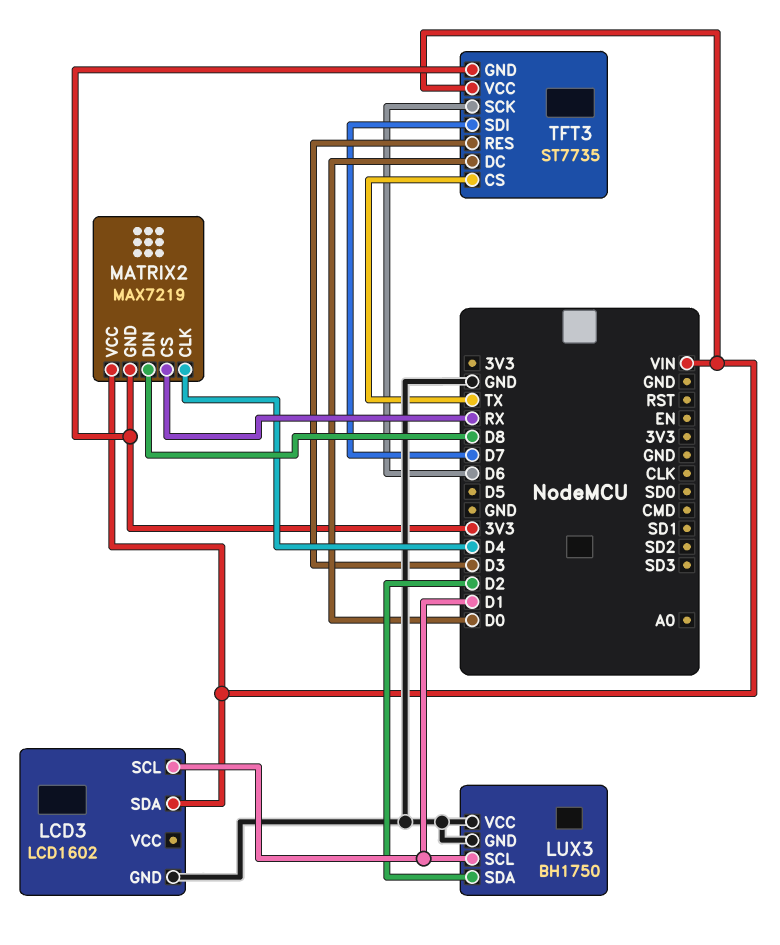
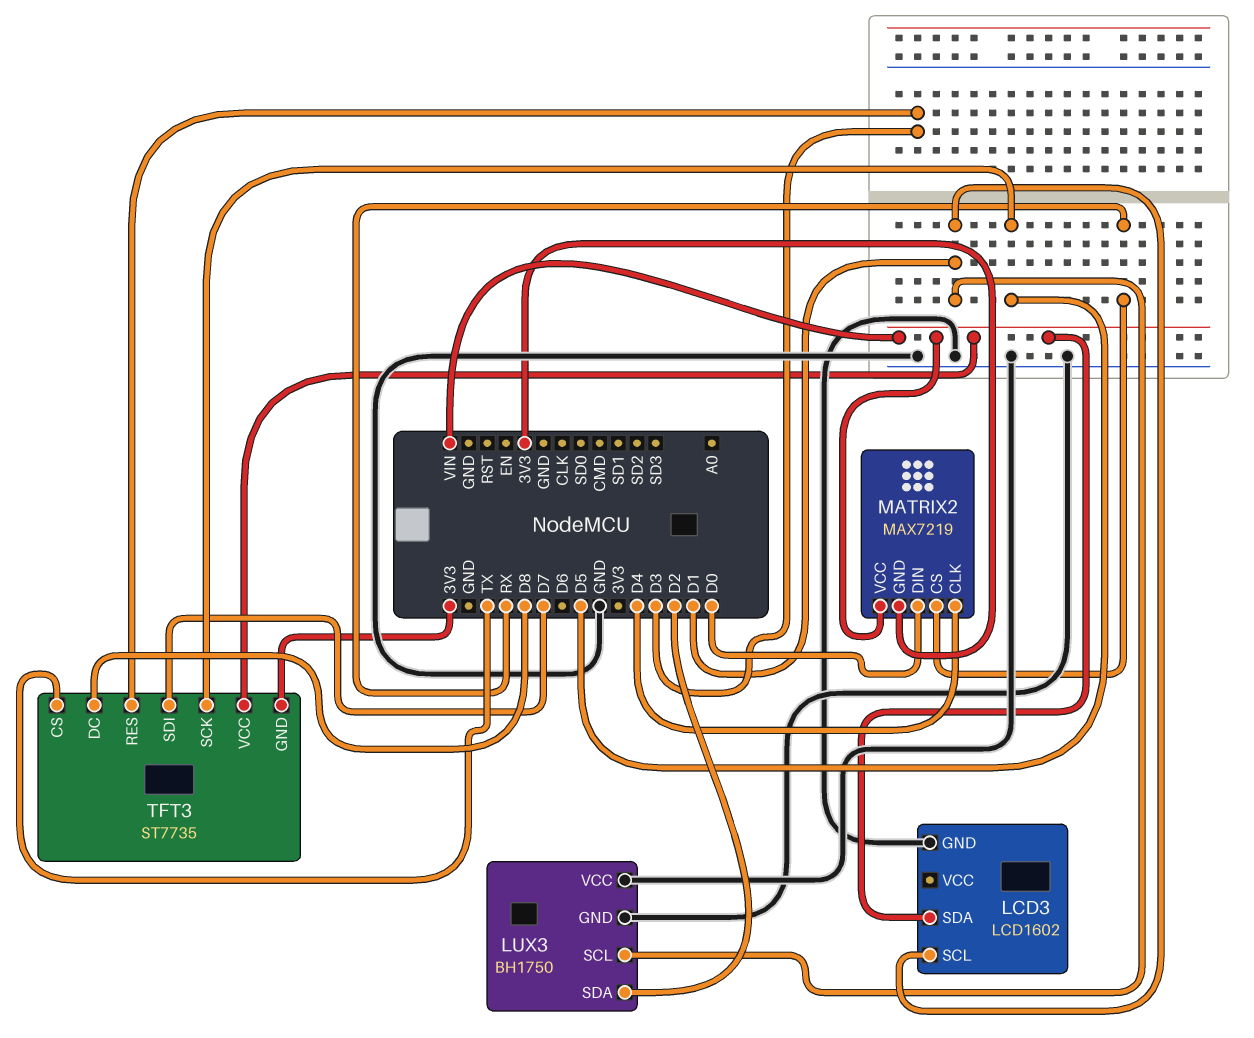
MATRIX2 pin DIN: D8 -> D0
TFT3 pin DC: D0 -> D8
TFT3 pin SCK: D6 -> D5

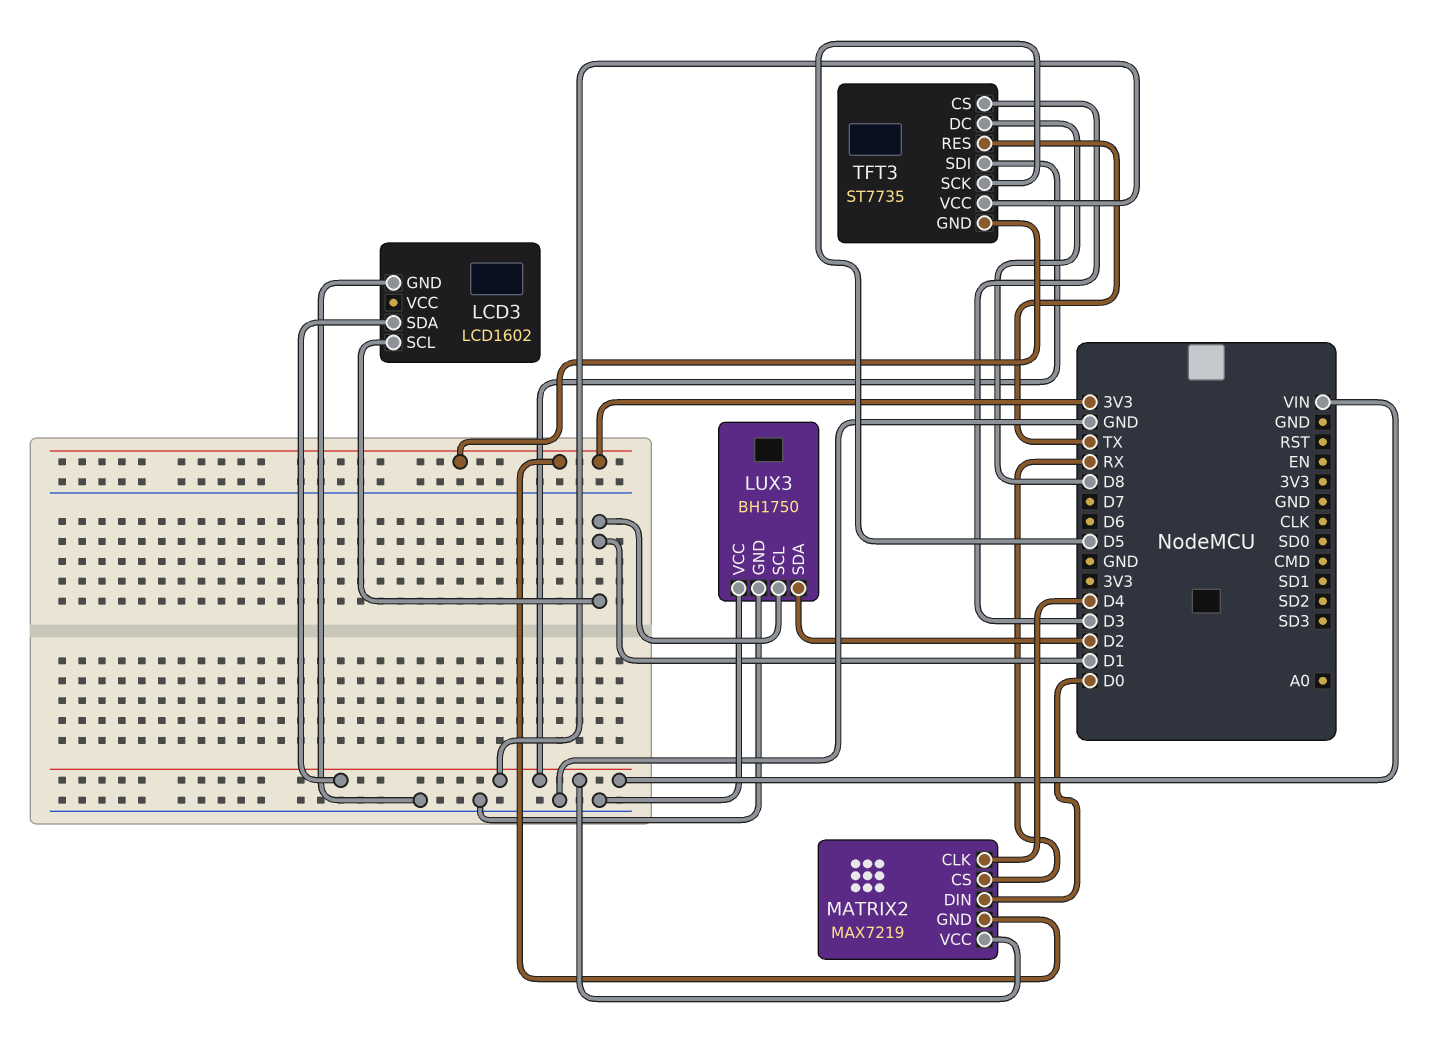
TFT3 pin CS: TX -> D3
TFT3 pin RES: D3 -> TX
TFT3 pin SDI: D7 -> VIN

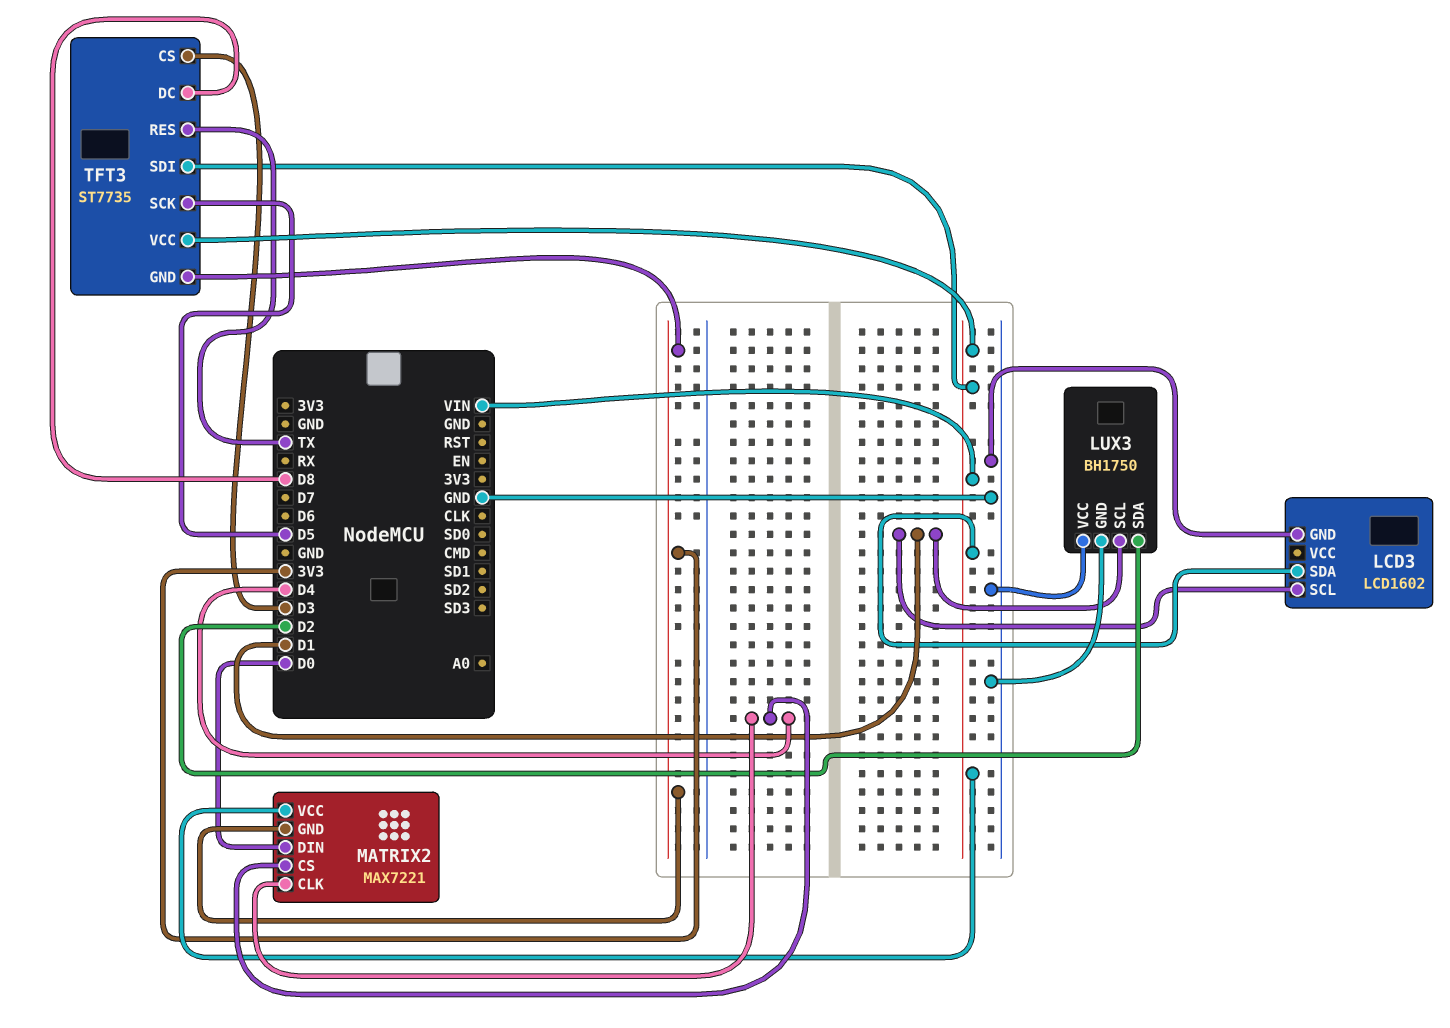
MATRIX2: MAX7219 -> MAX7221
MATRIX2 pin CS: RX -> D4

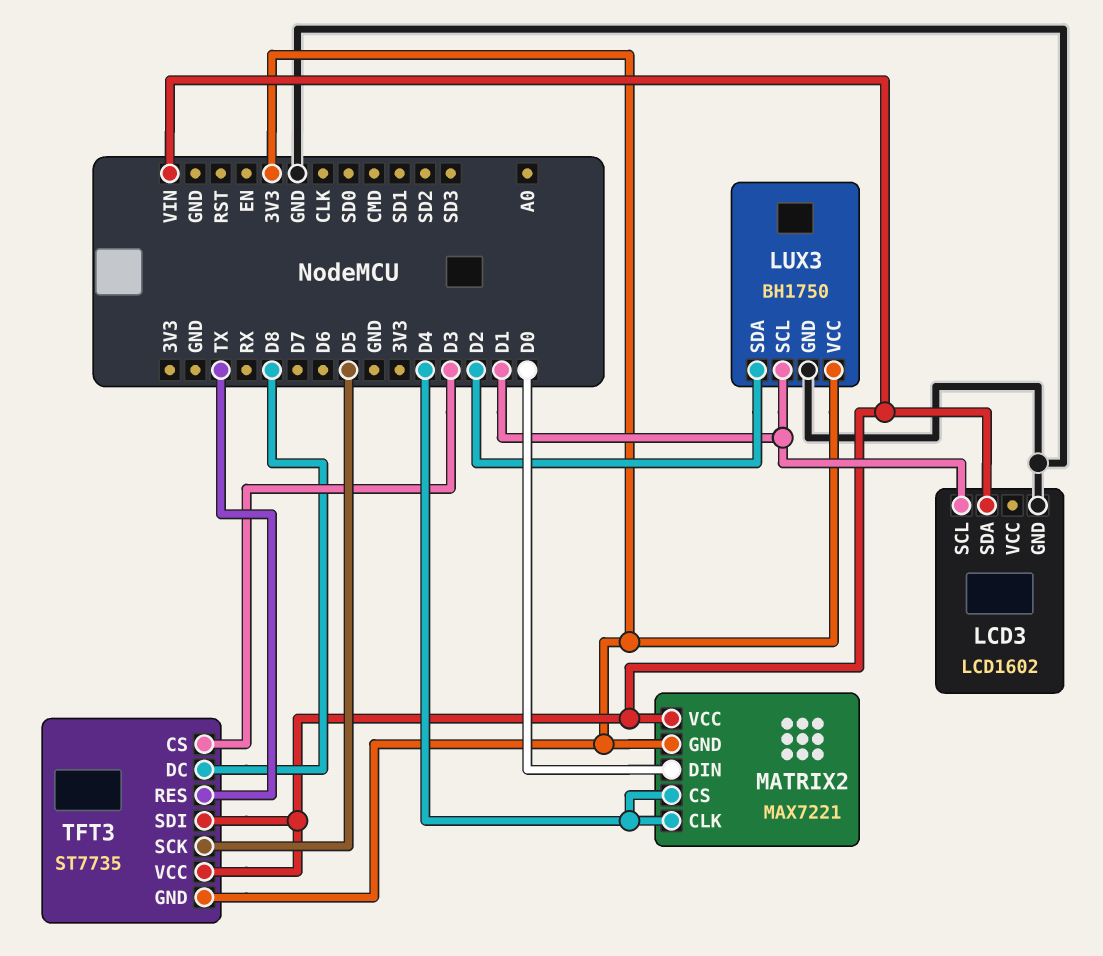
LUX3 pin VCC: GND -> 3V3

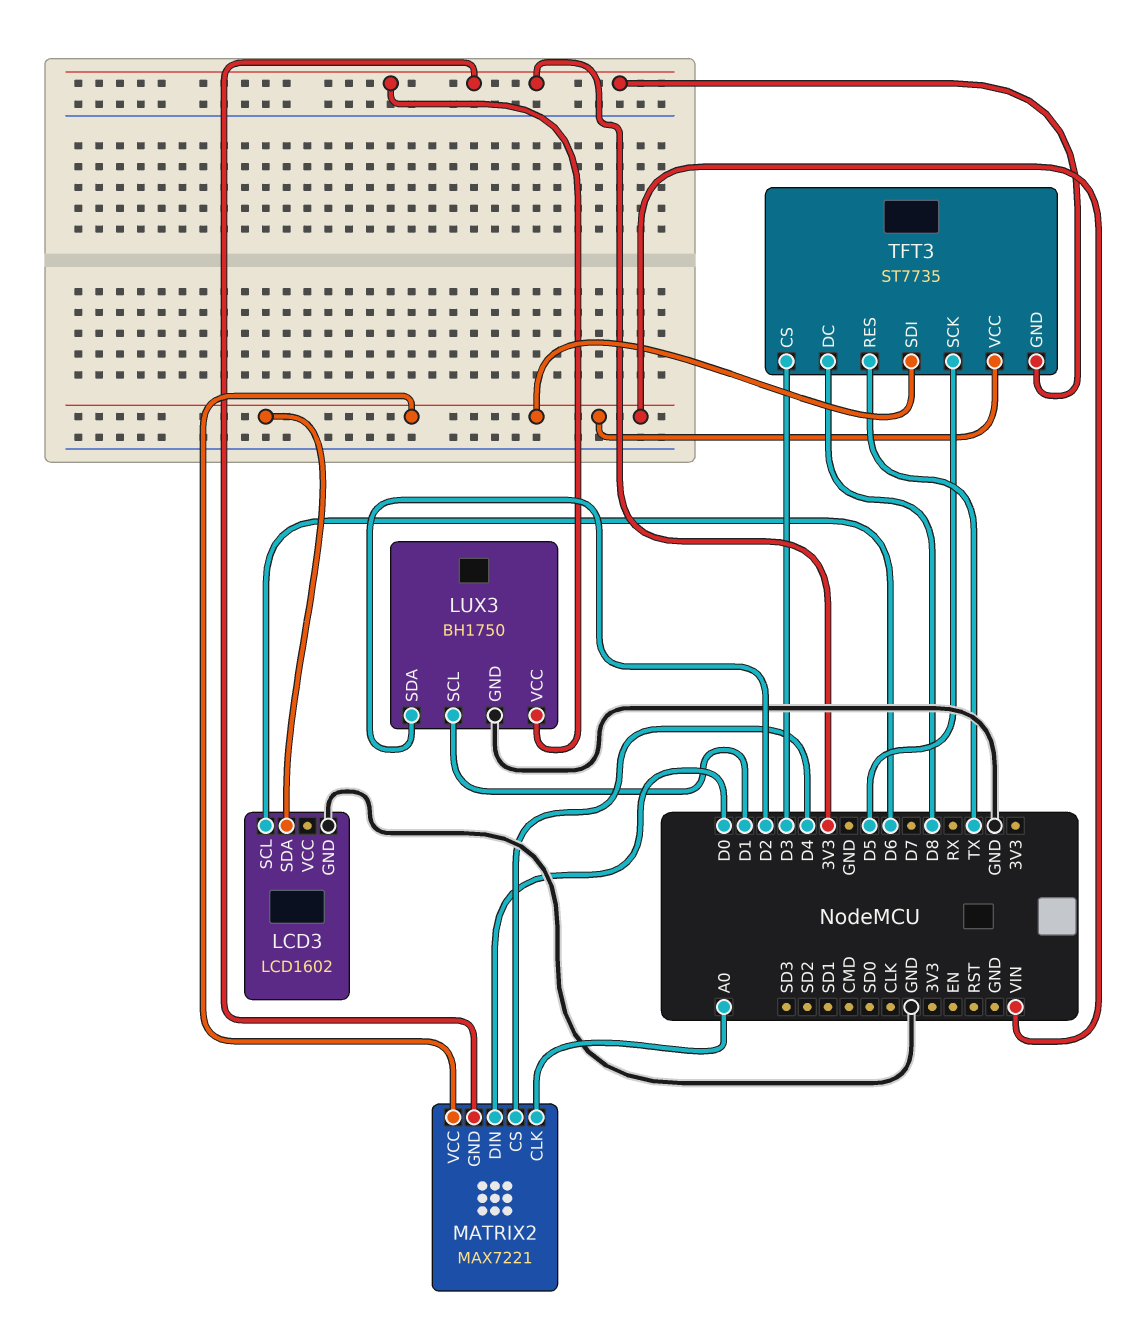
LCD3 pin SCL: D1 -> D6
MATRIX2 pin CLK: D4 -> A0

